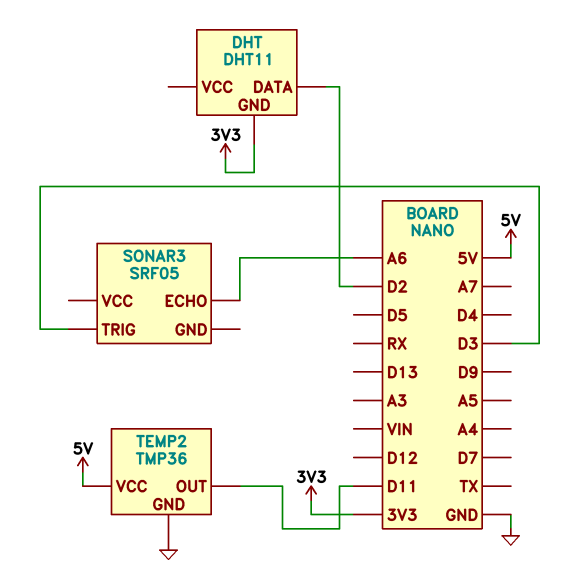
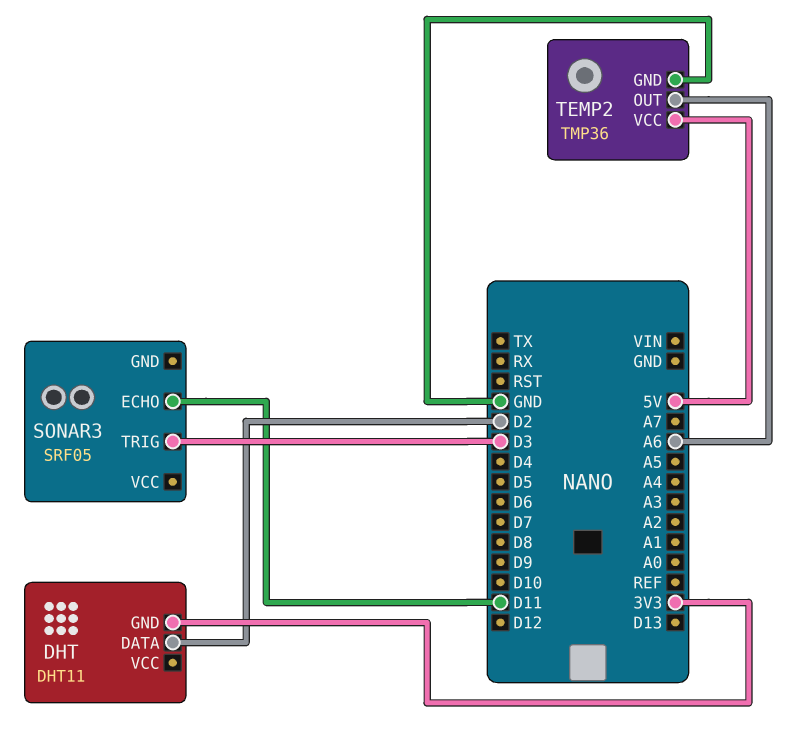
SONAR3 pin ECHO: A6 -> D11
TEMP2 pin OUT: D11 -> A6

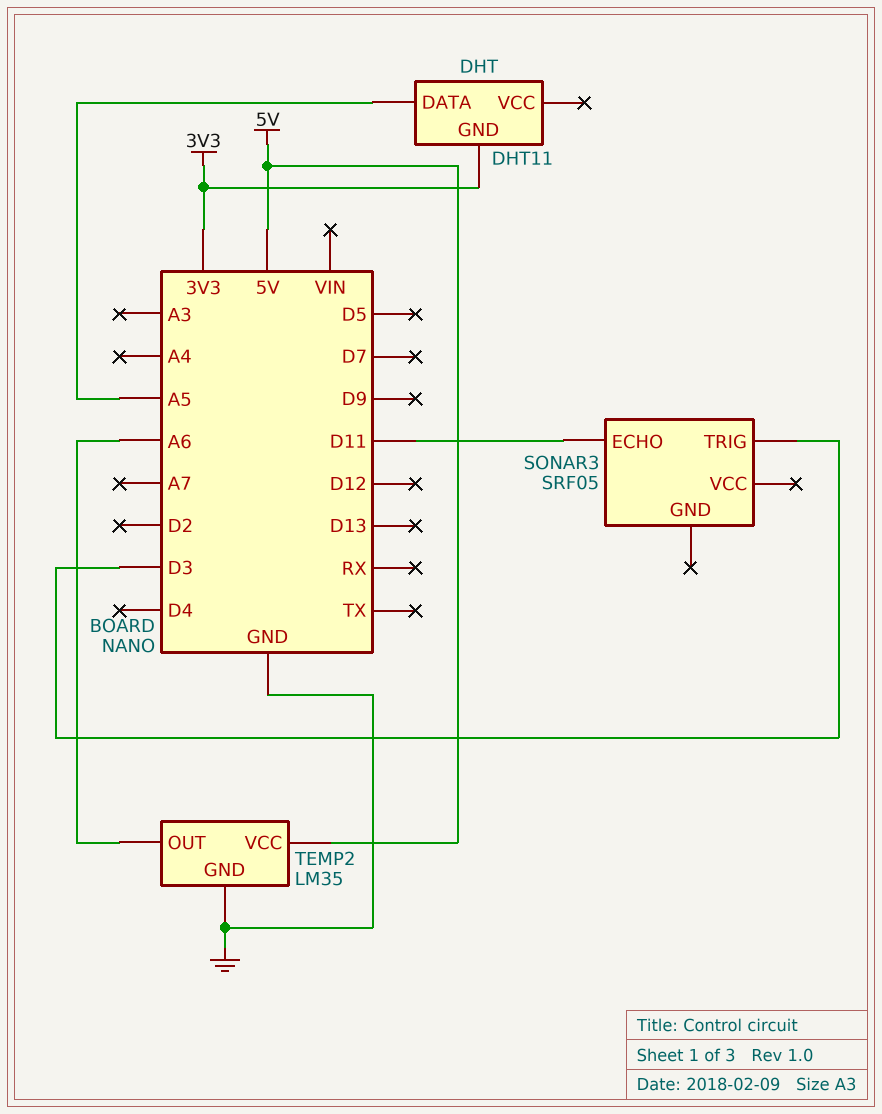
DHT pin DATA: D2 -> A5
TEMP2: TMP36 -> LM35

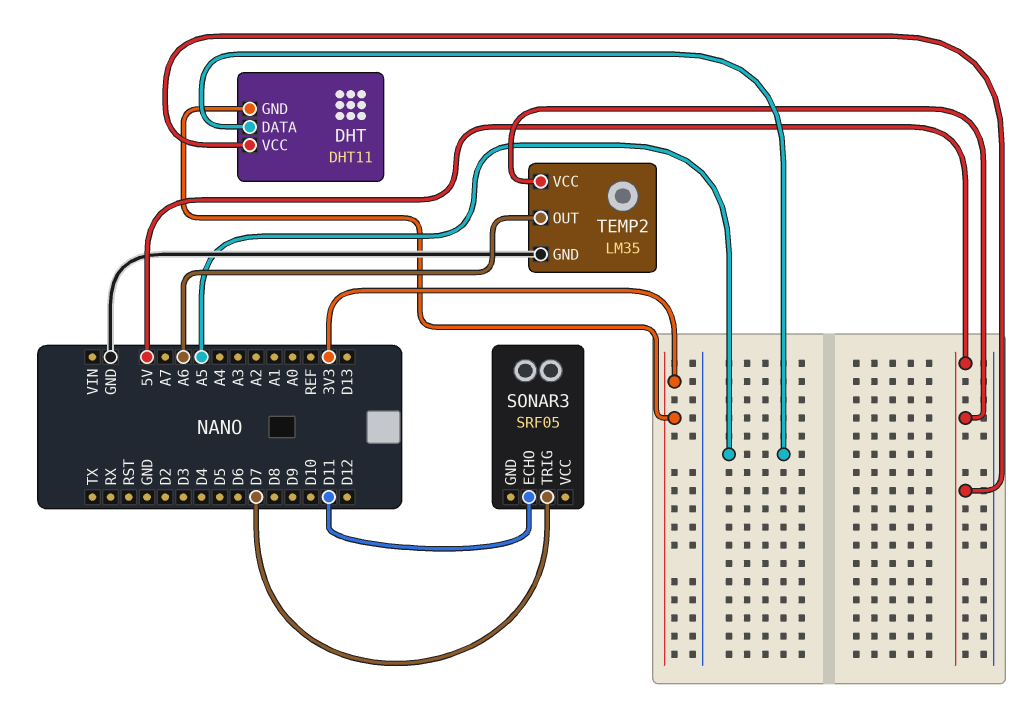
DHT pin VCC: none -> 5V
SONAR3 pin TRIG: D3 -> D7

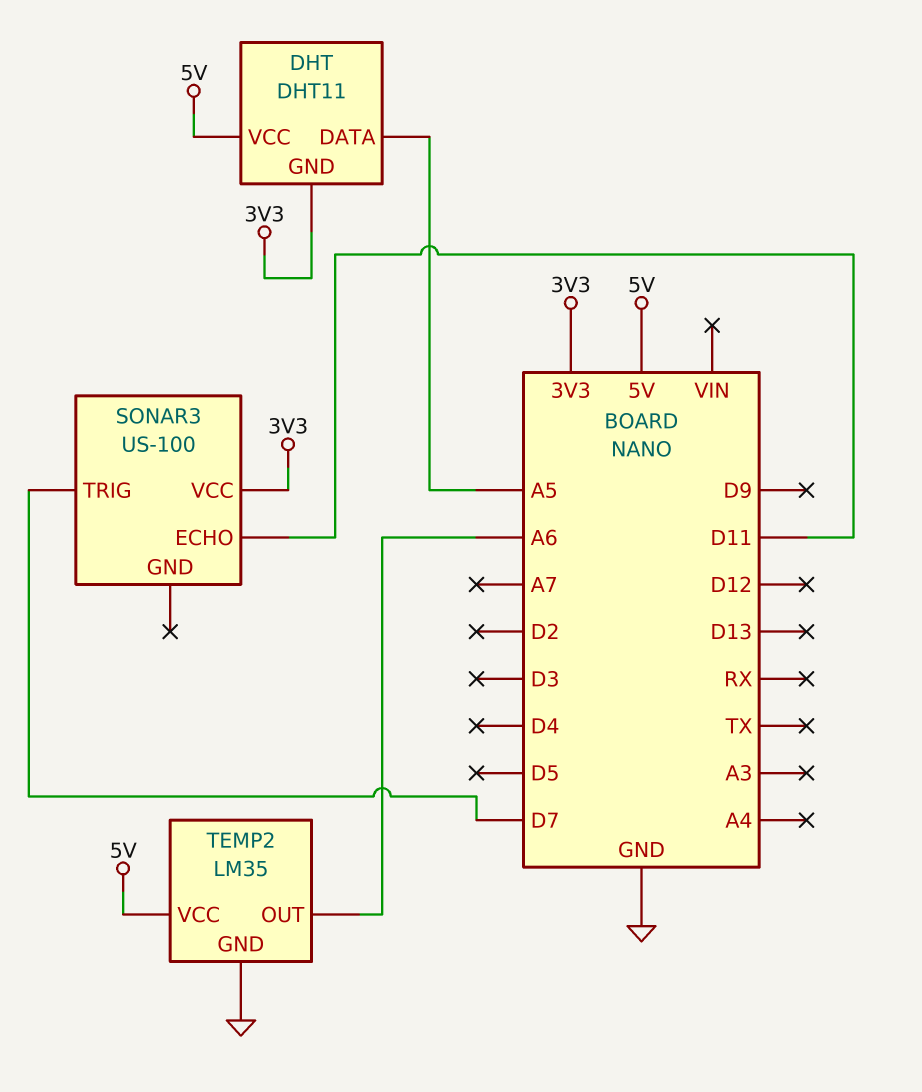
SONAR3: SRF05 -> US-100
SONAR3 pin VCC: none -> 3V3

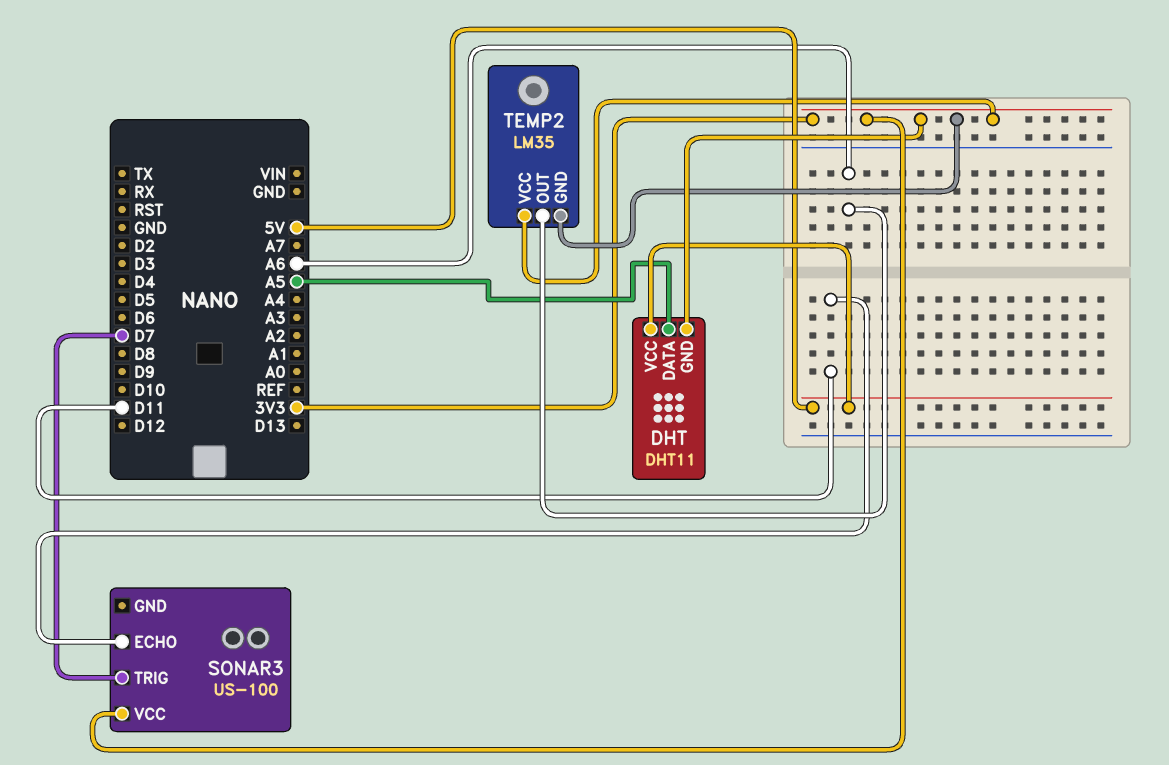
TEMP2 pin GND: GND -> 3V3
TEMP2 pin VCC: 5V -> 3V3

